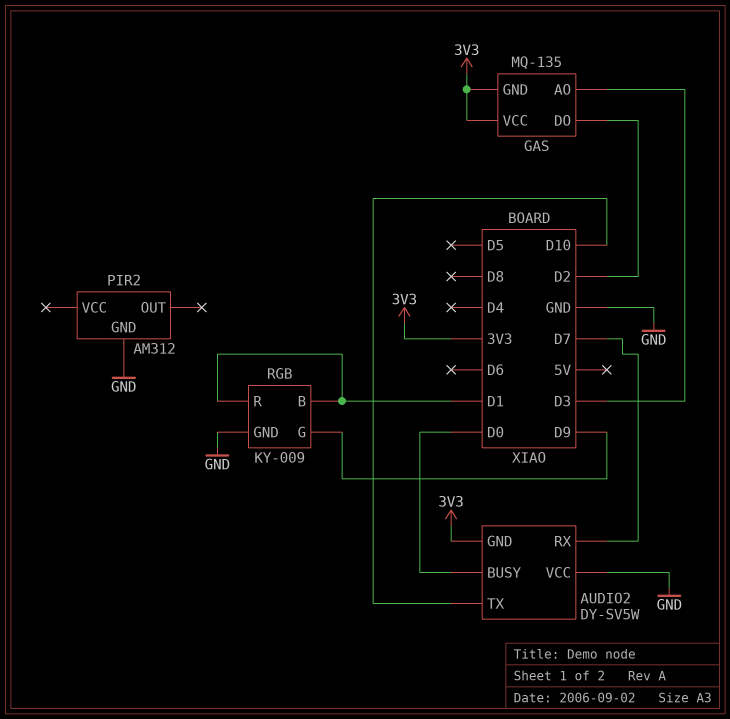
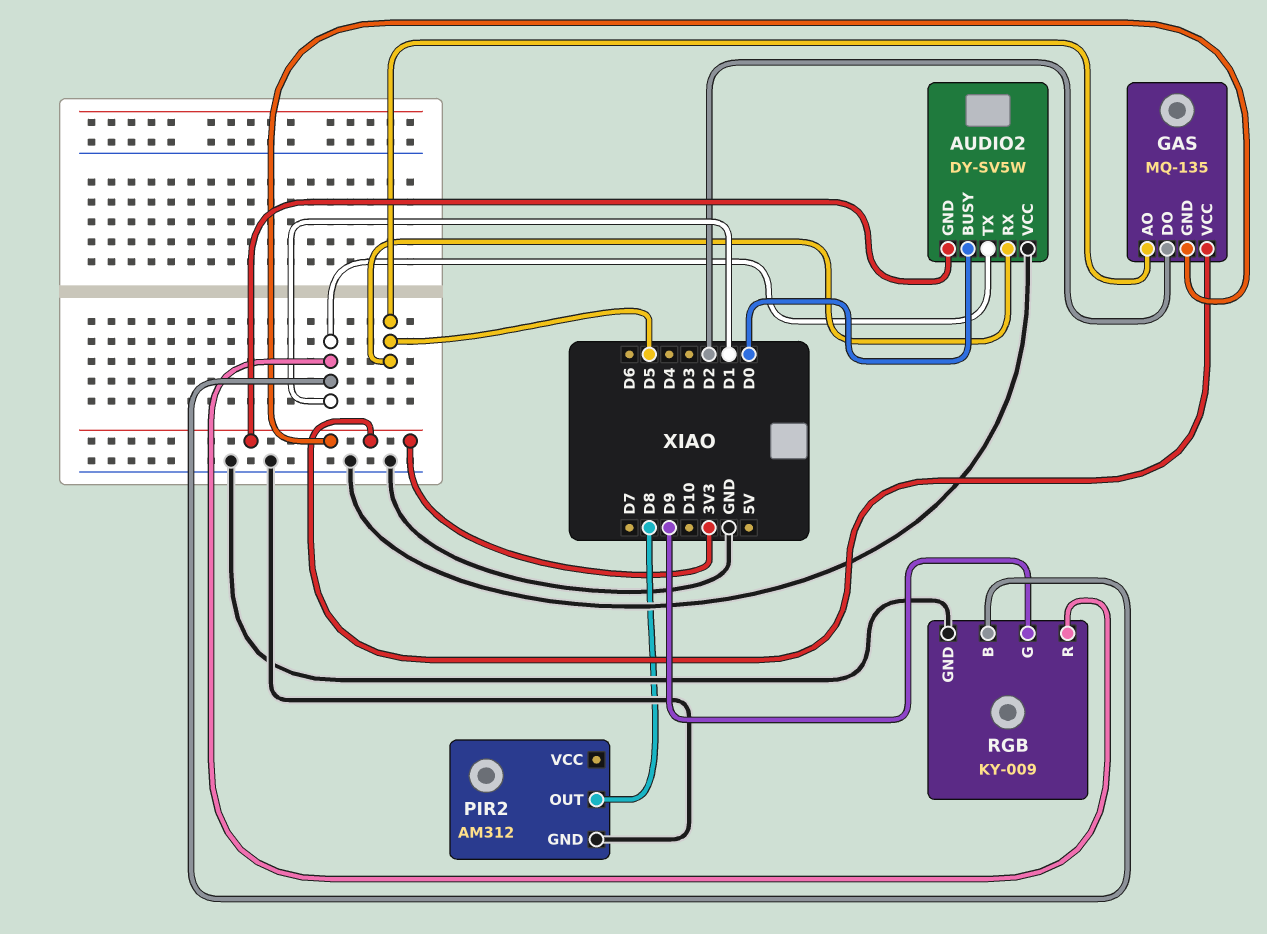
AUDIO2 pin RX: D7 -> D5
AUDIO2 pin TX: D10 -> D1
GAS pin AO: D3 -> D5
PIR2 pin OUT: none -> D8

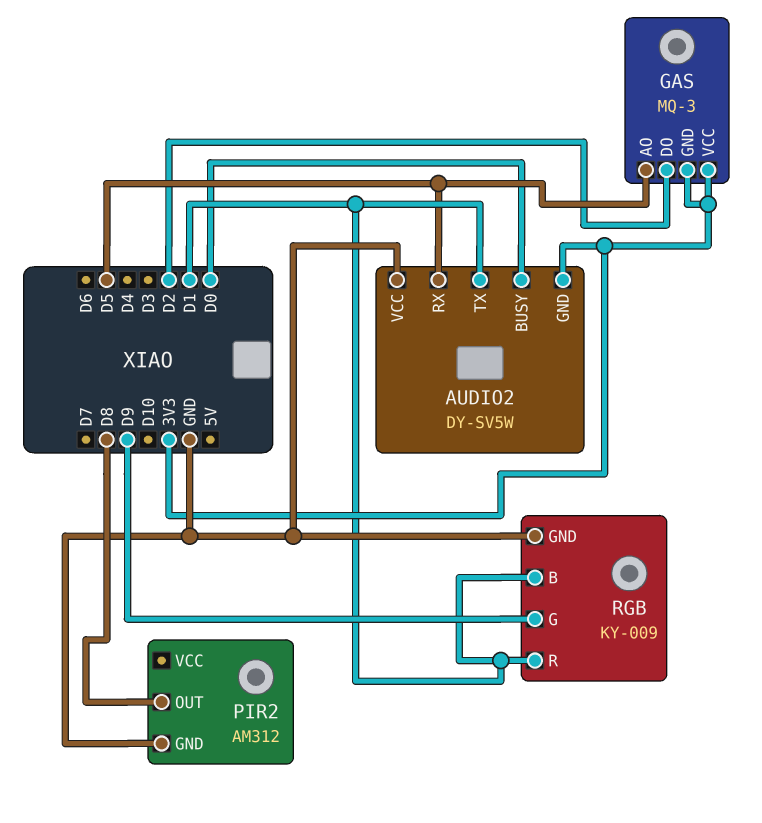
GAS: MQ-135 -> MQ-3

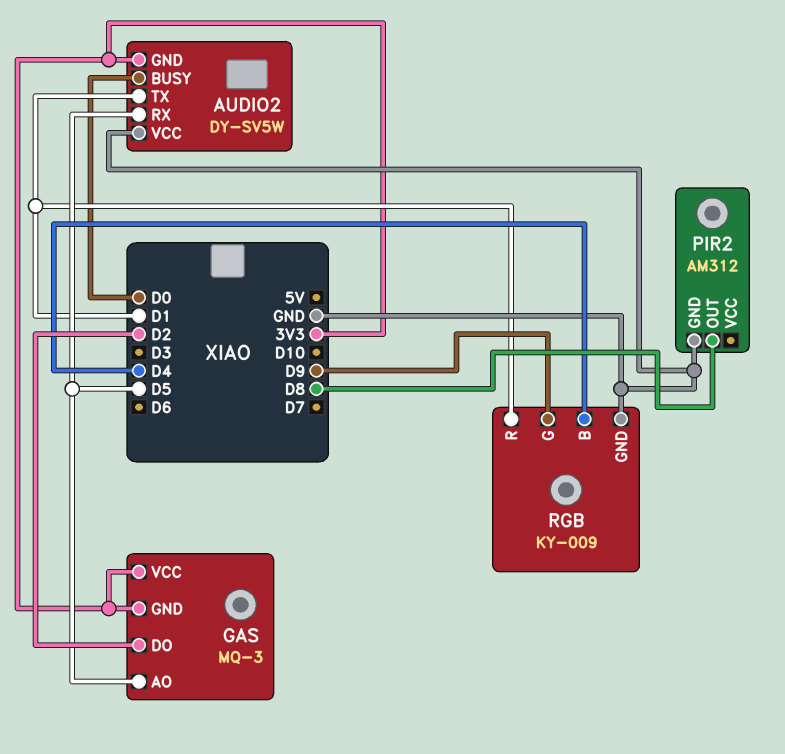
RGB pin B: D1 -> D4

